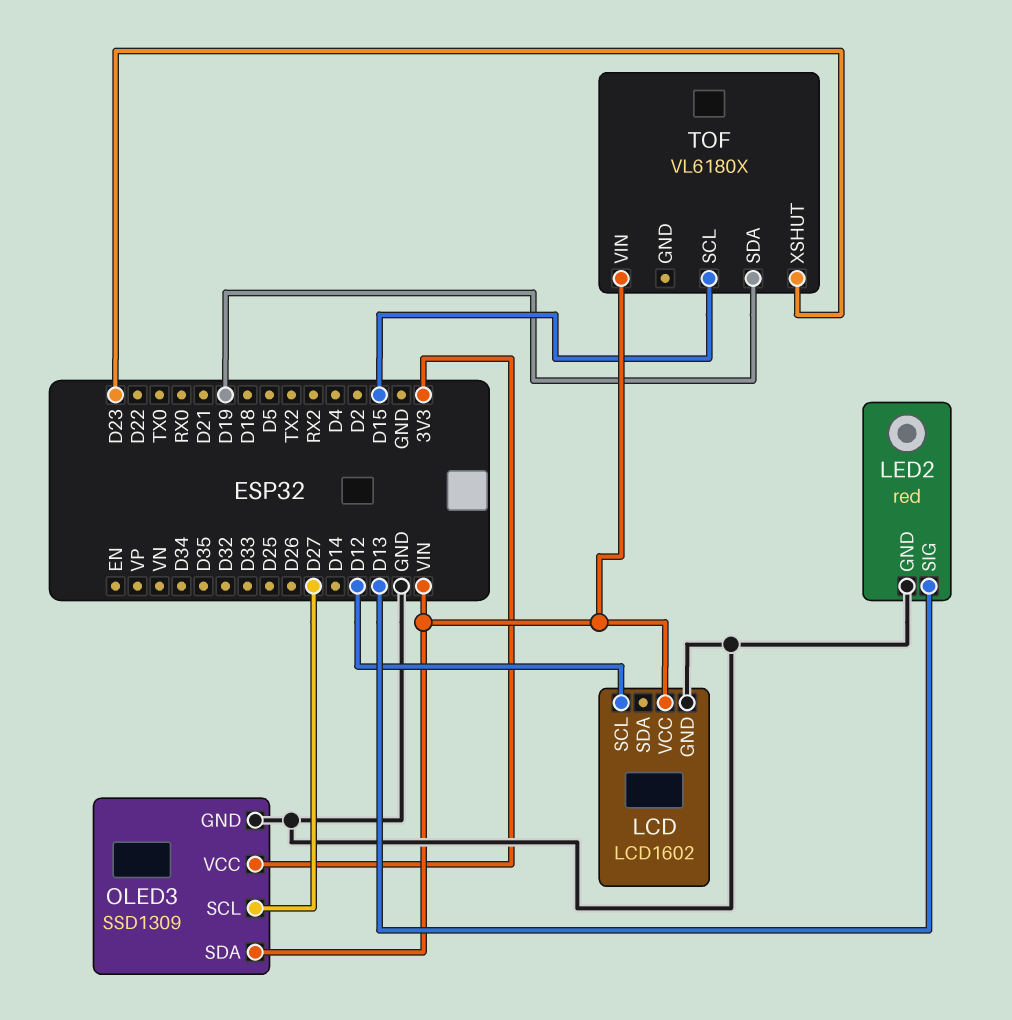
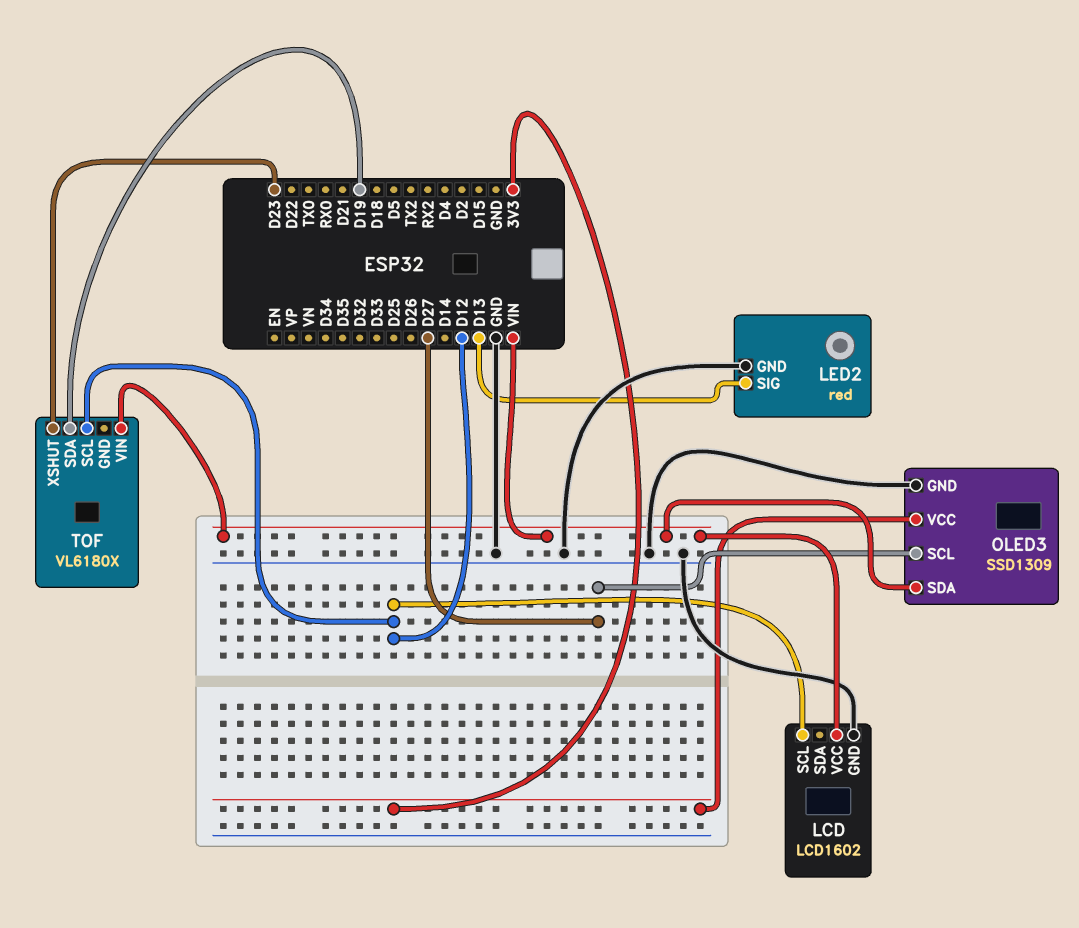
TOF pin SCL: D15 -> D12

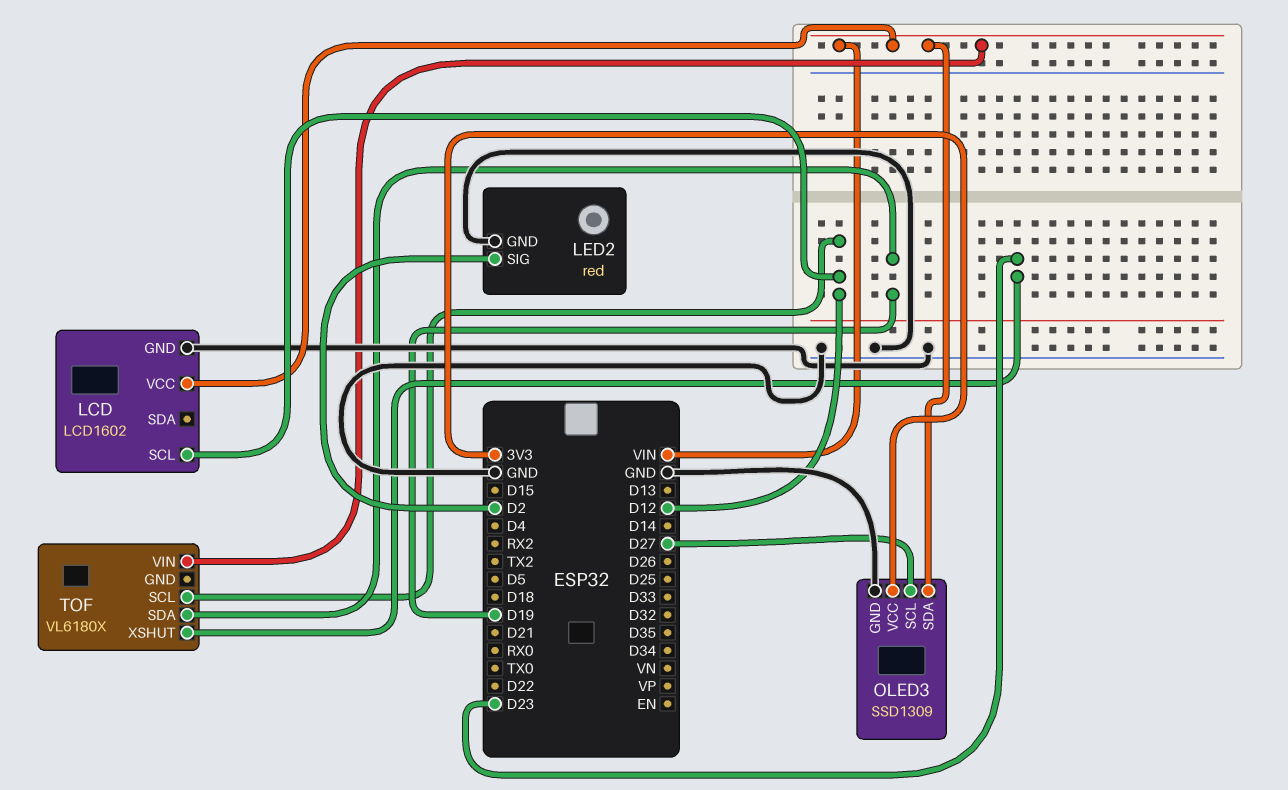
LED2 pin SIG: D13 -> D2

